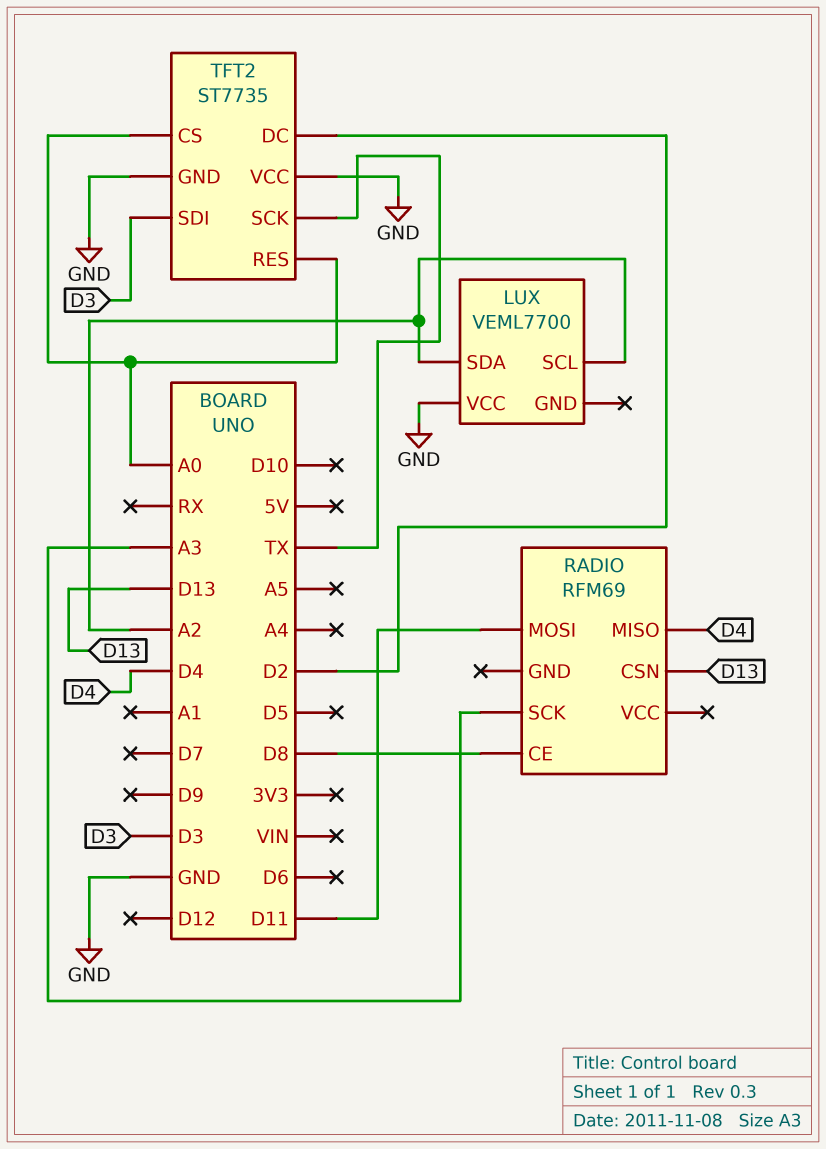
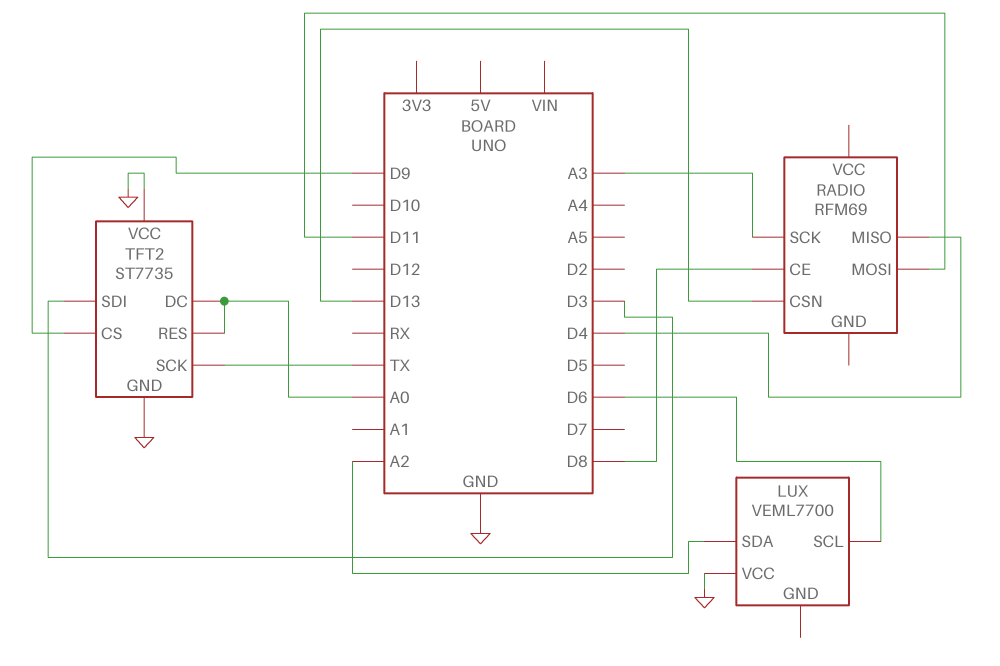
LUX pin SCL: A2 -> D6
TFT2 pin CS: A0 -> D9
TFT2 pin DC: D2 -> A0

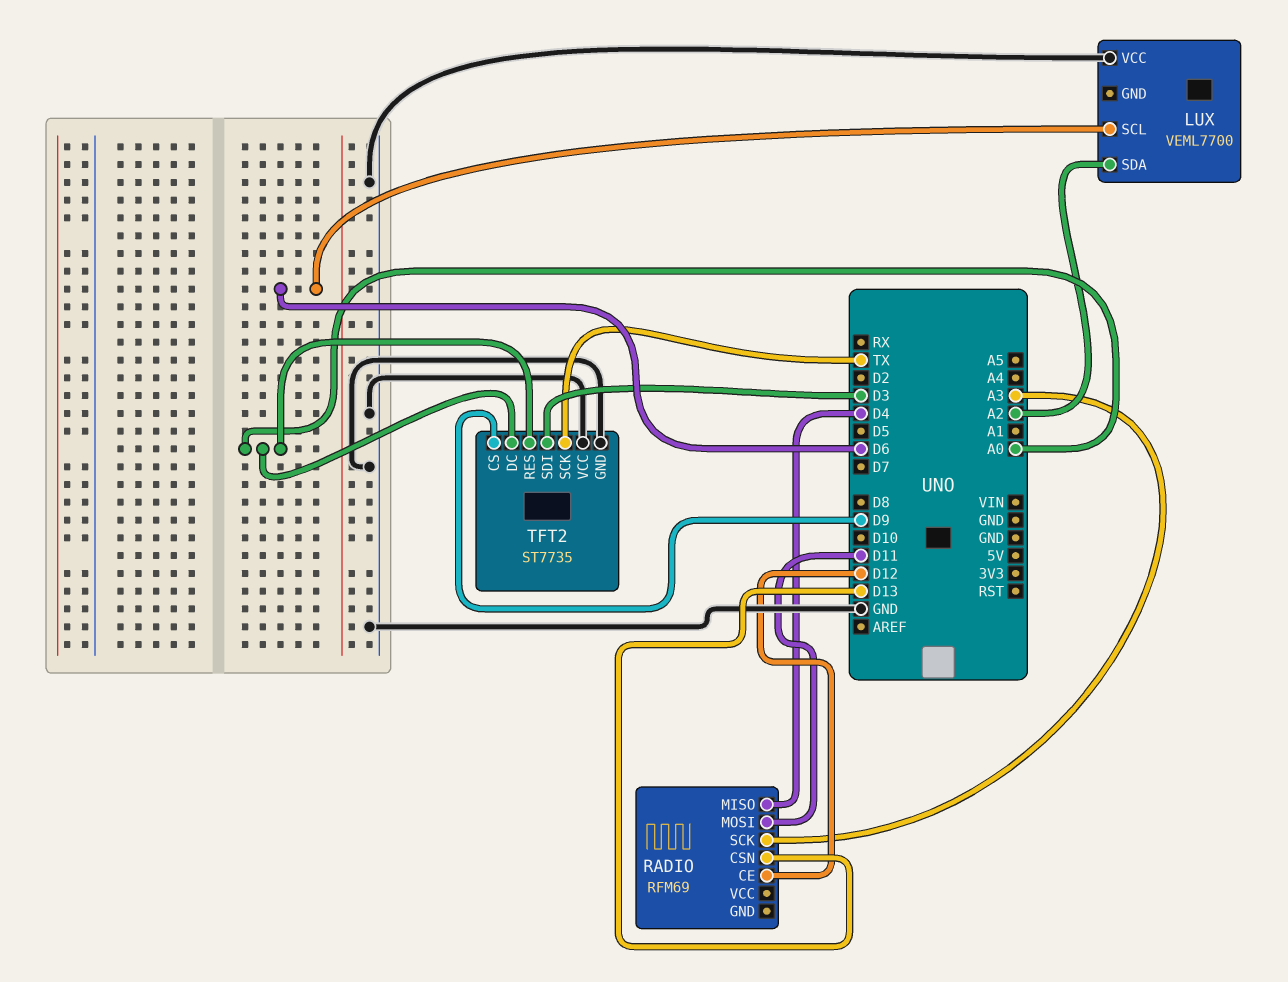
RADIO pin CE: D8 -> D12

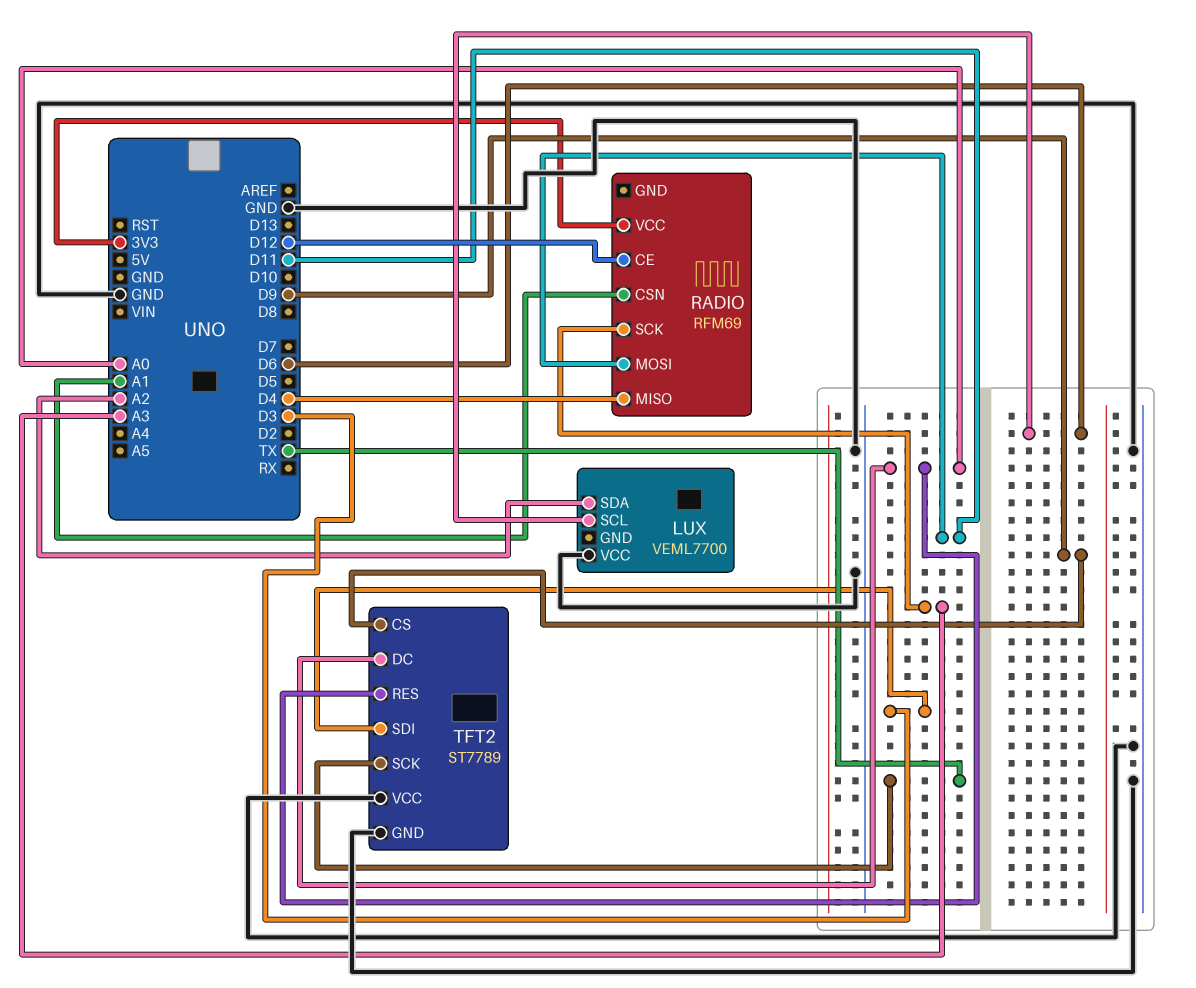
RADIO pin CSN: D13 -> A1
RADIO pin VCC: none -> 3V3
TFT2: ST7735 -> ST7789

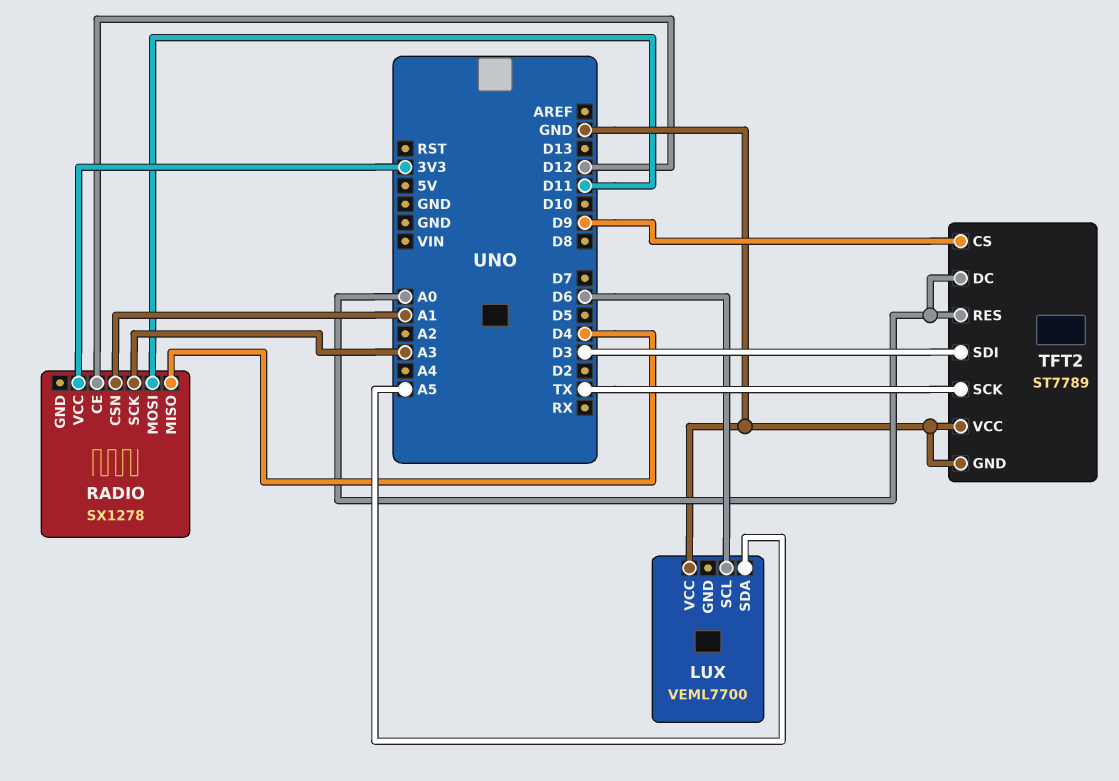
LUX pin SDA: A2 -> A5
RADIO: RFM69 -> SX1278

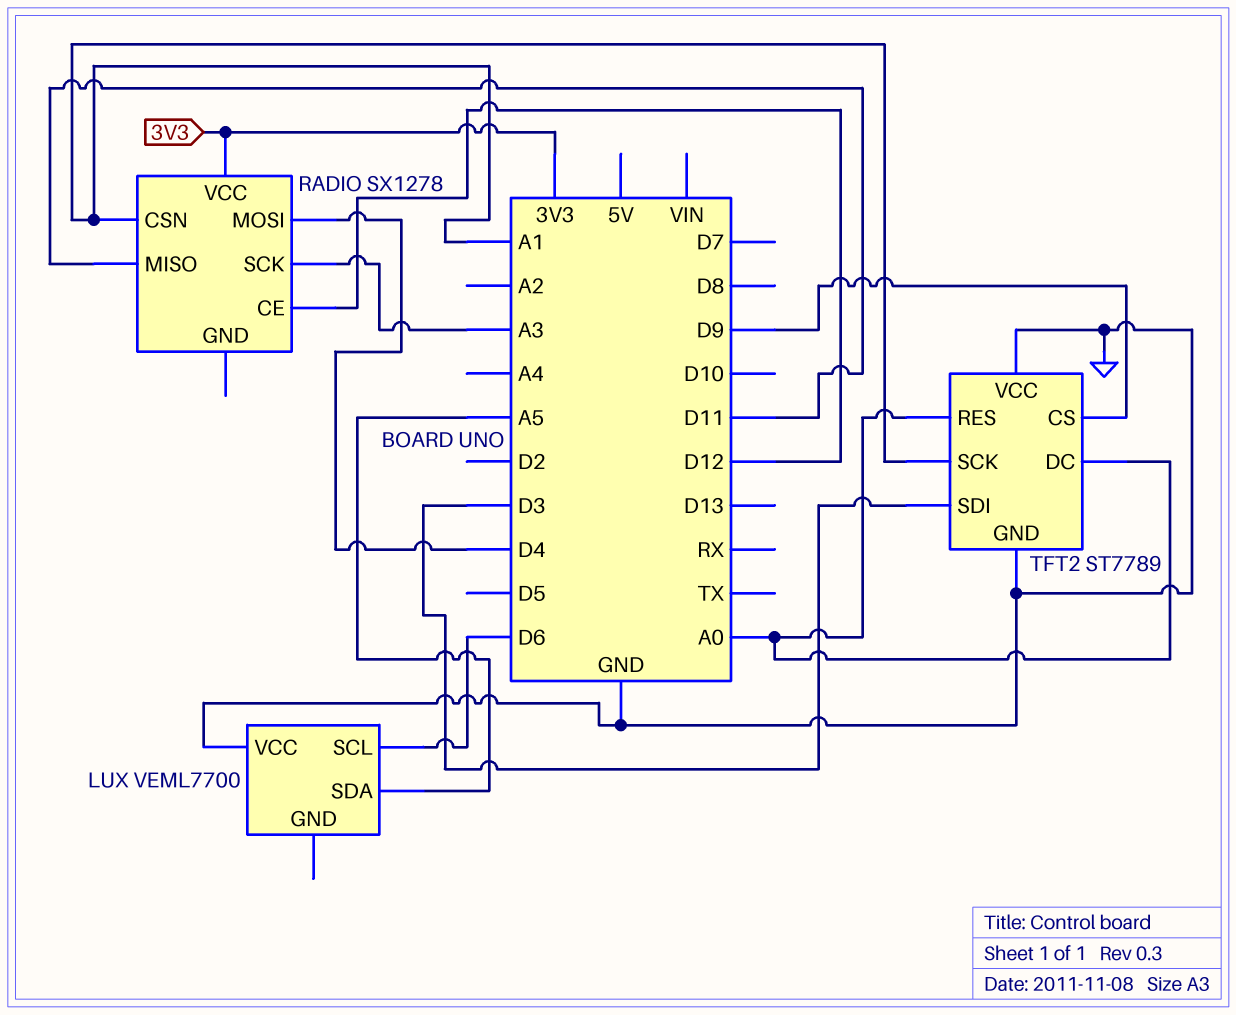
RADIO pin MISO: D4 -> D11
RADIO pin MOSI: D11 -> D4
TFT2 pin SCK: TX -> A1

